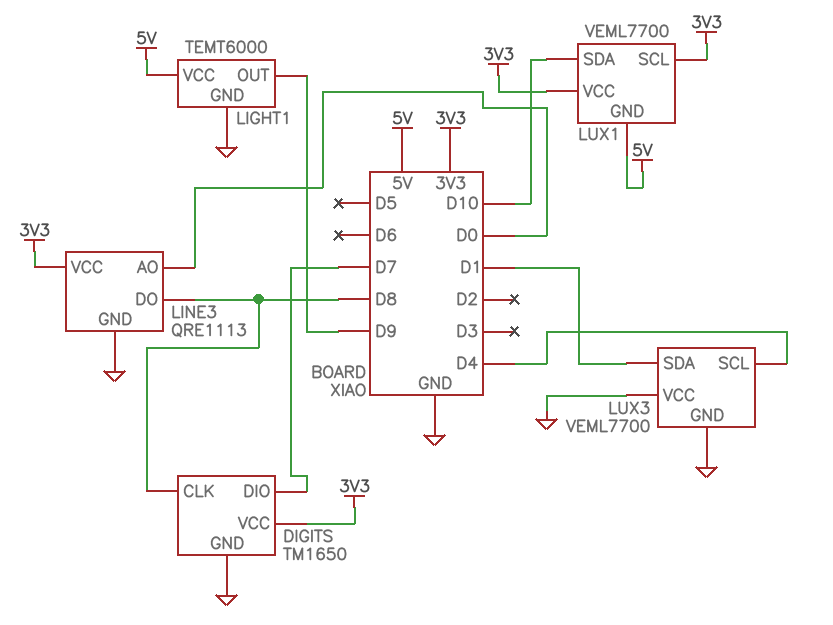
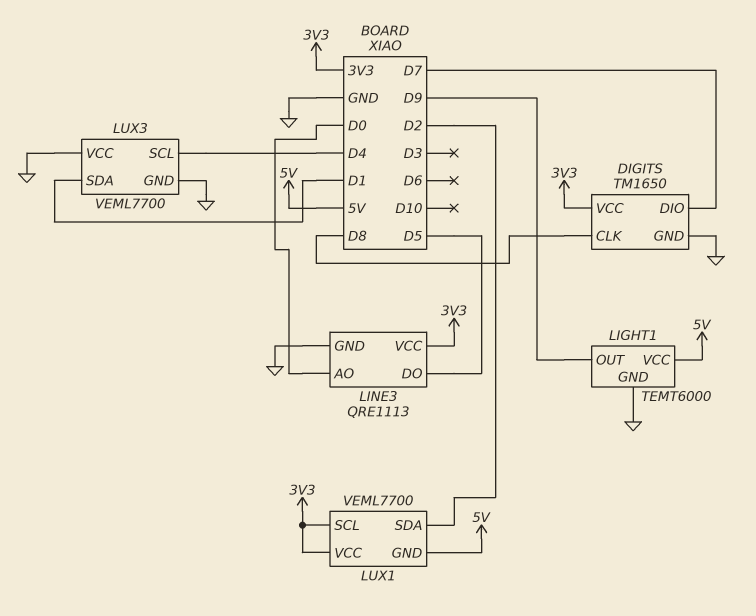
LINE3 pin DO: D8 -> D5
LUX1 pin SDA: D10 -> D2

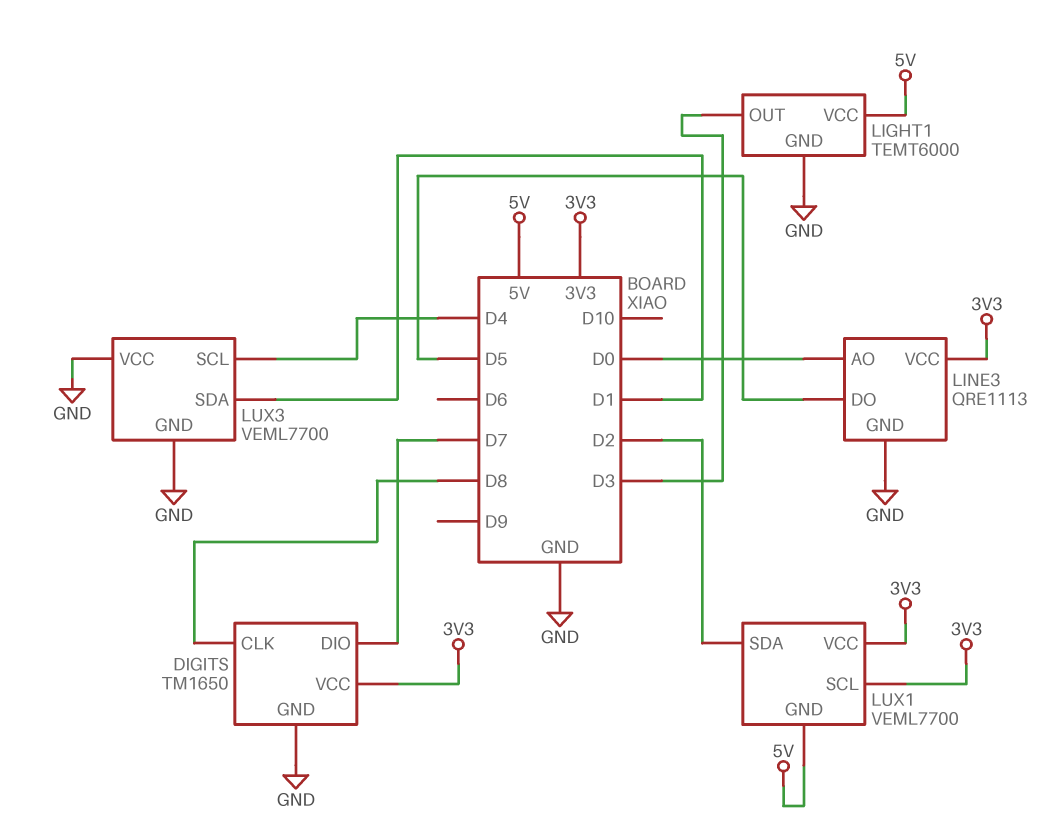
LIGHT1 pin OUT: D9 -> D3

